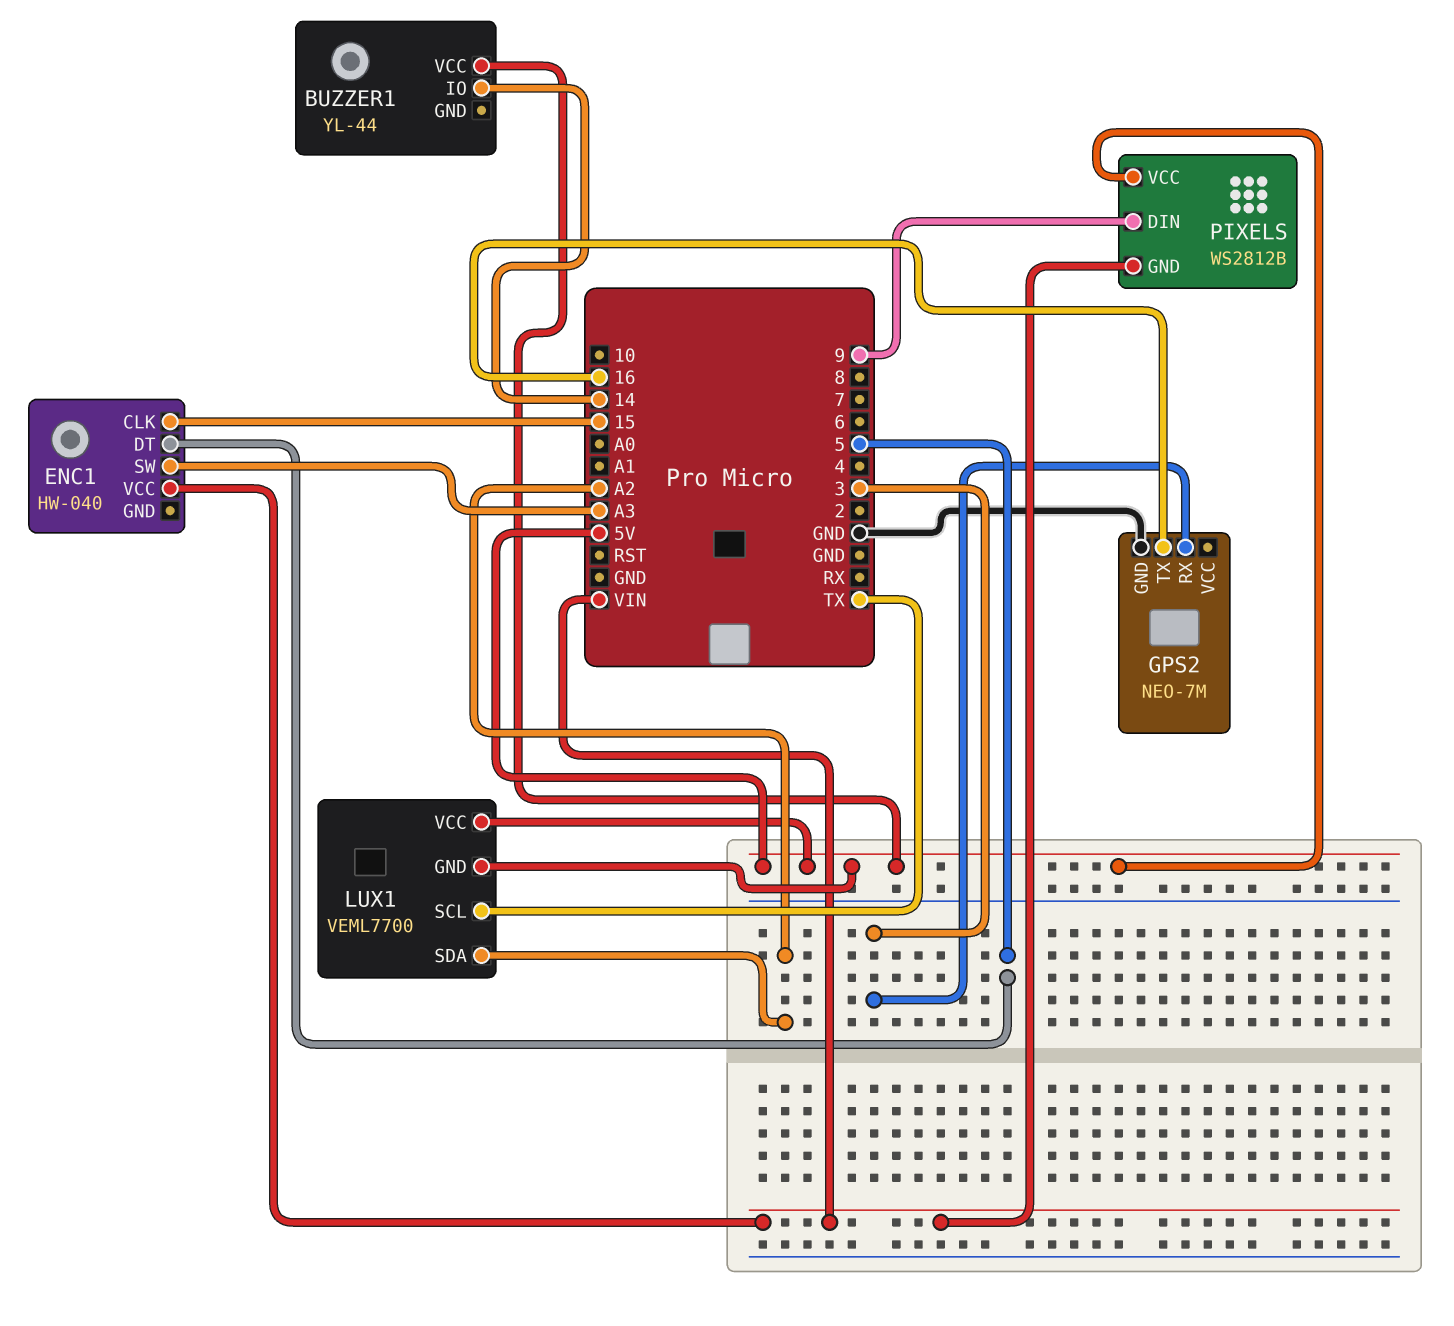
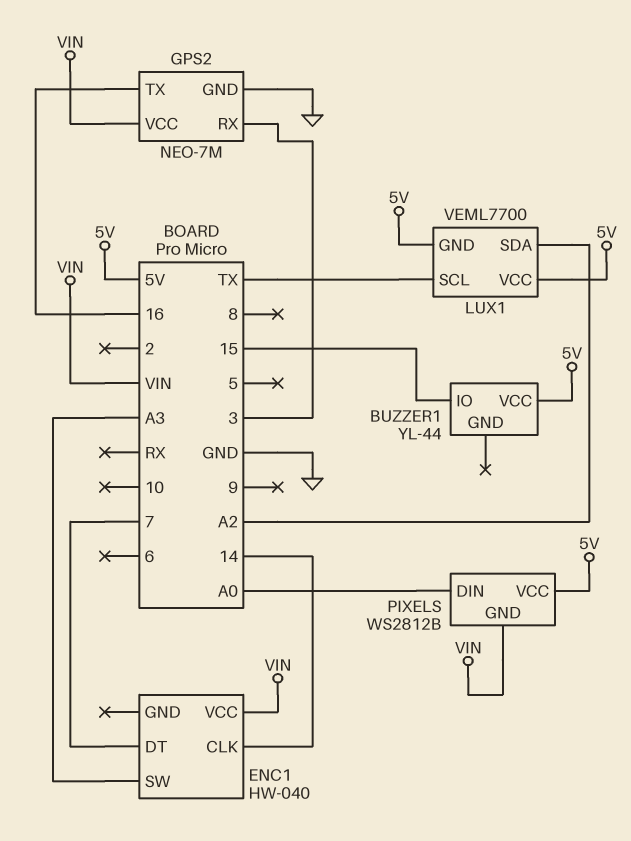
BUZZER1 pin IO: 14 -> 15
ENC1 pin CLK: 15 -> 14
ENC1 pin DT: 5 -> 7
GPS2 pin VCC: none -> VIN
PIXELS pin DIN: 9 -> A0

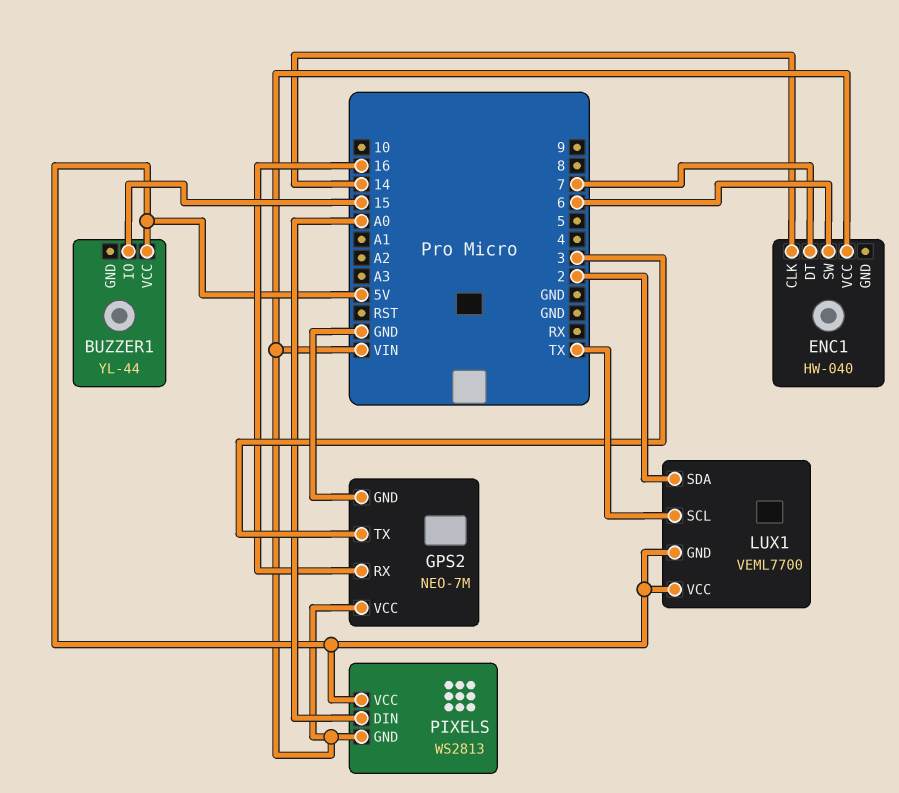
ENC1 pin SW: A3 -> 6
GPS2 pin RX: 3 -> 16
GPS2 pin TX: 16 -> 3
LUX1 pin SDA: A2 -> 2
PIXELS: WS2812B -> WS2813

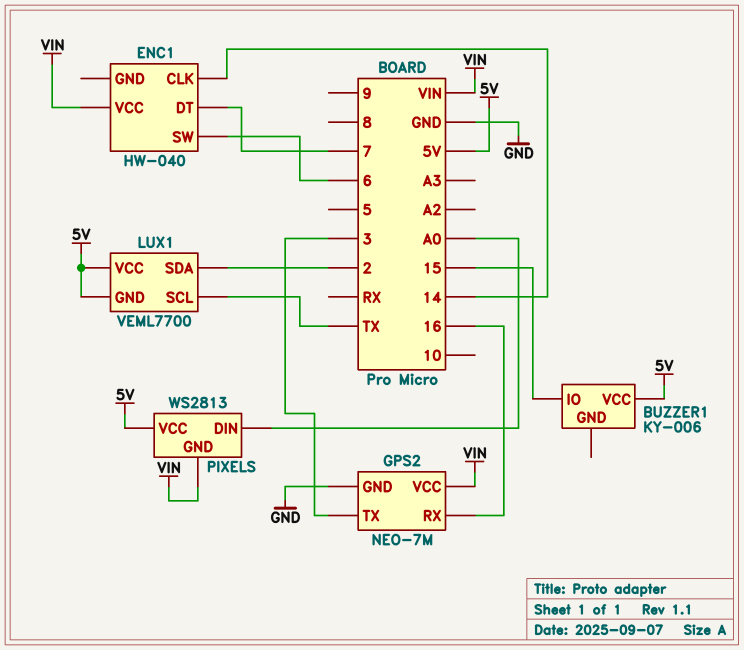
BUZZER1: YL-44 -> KY-006

